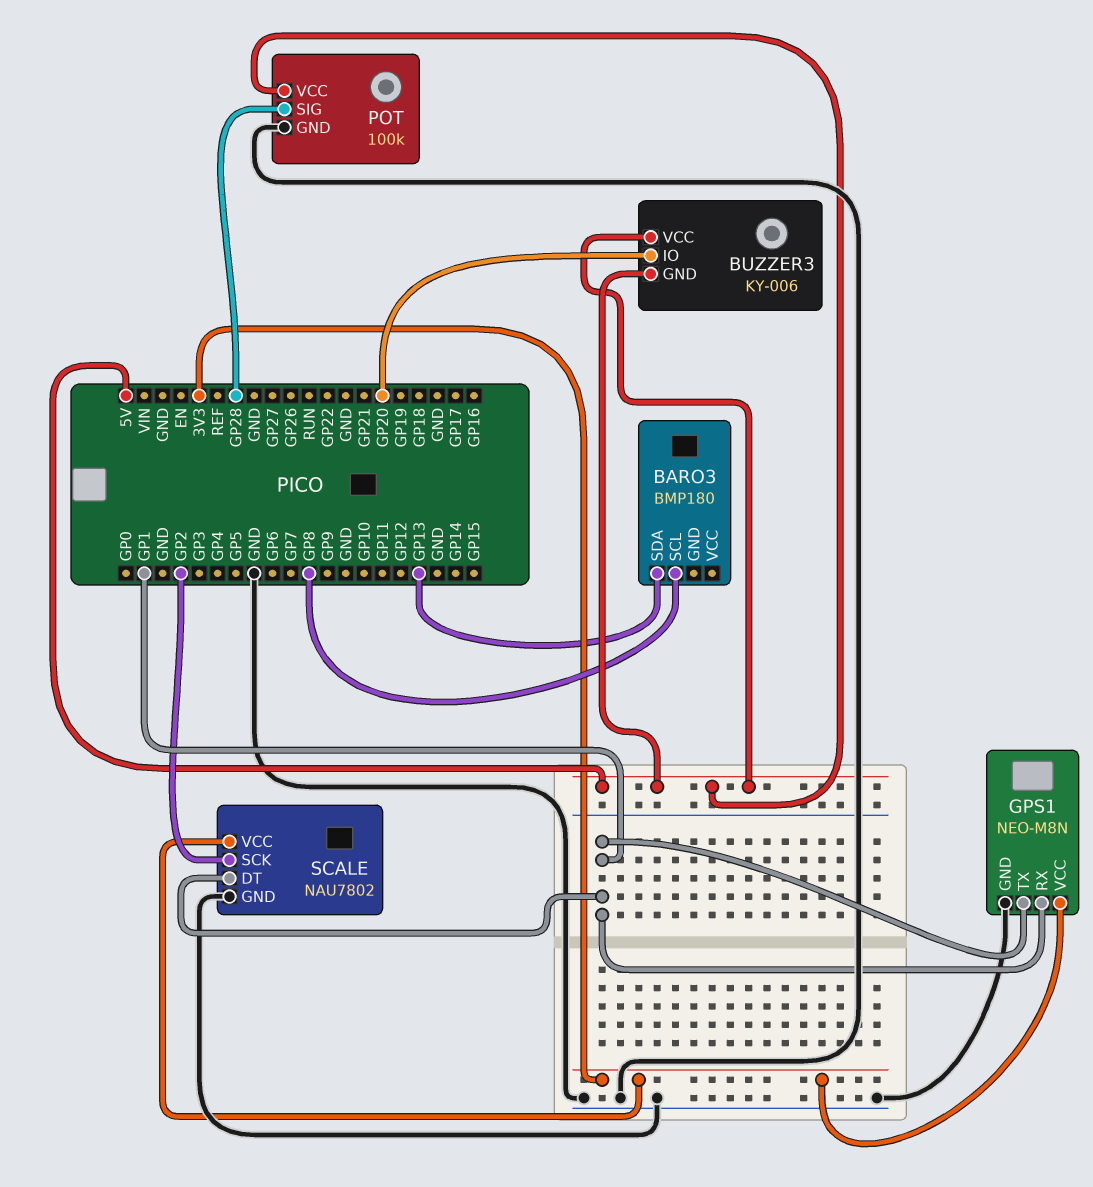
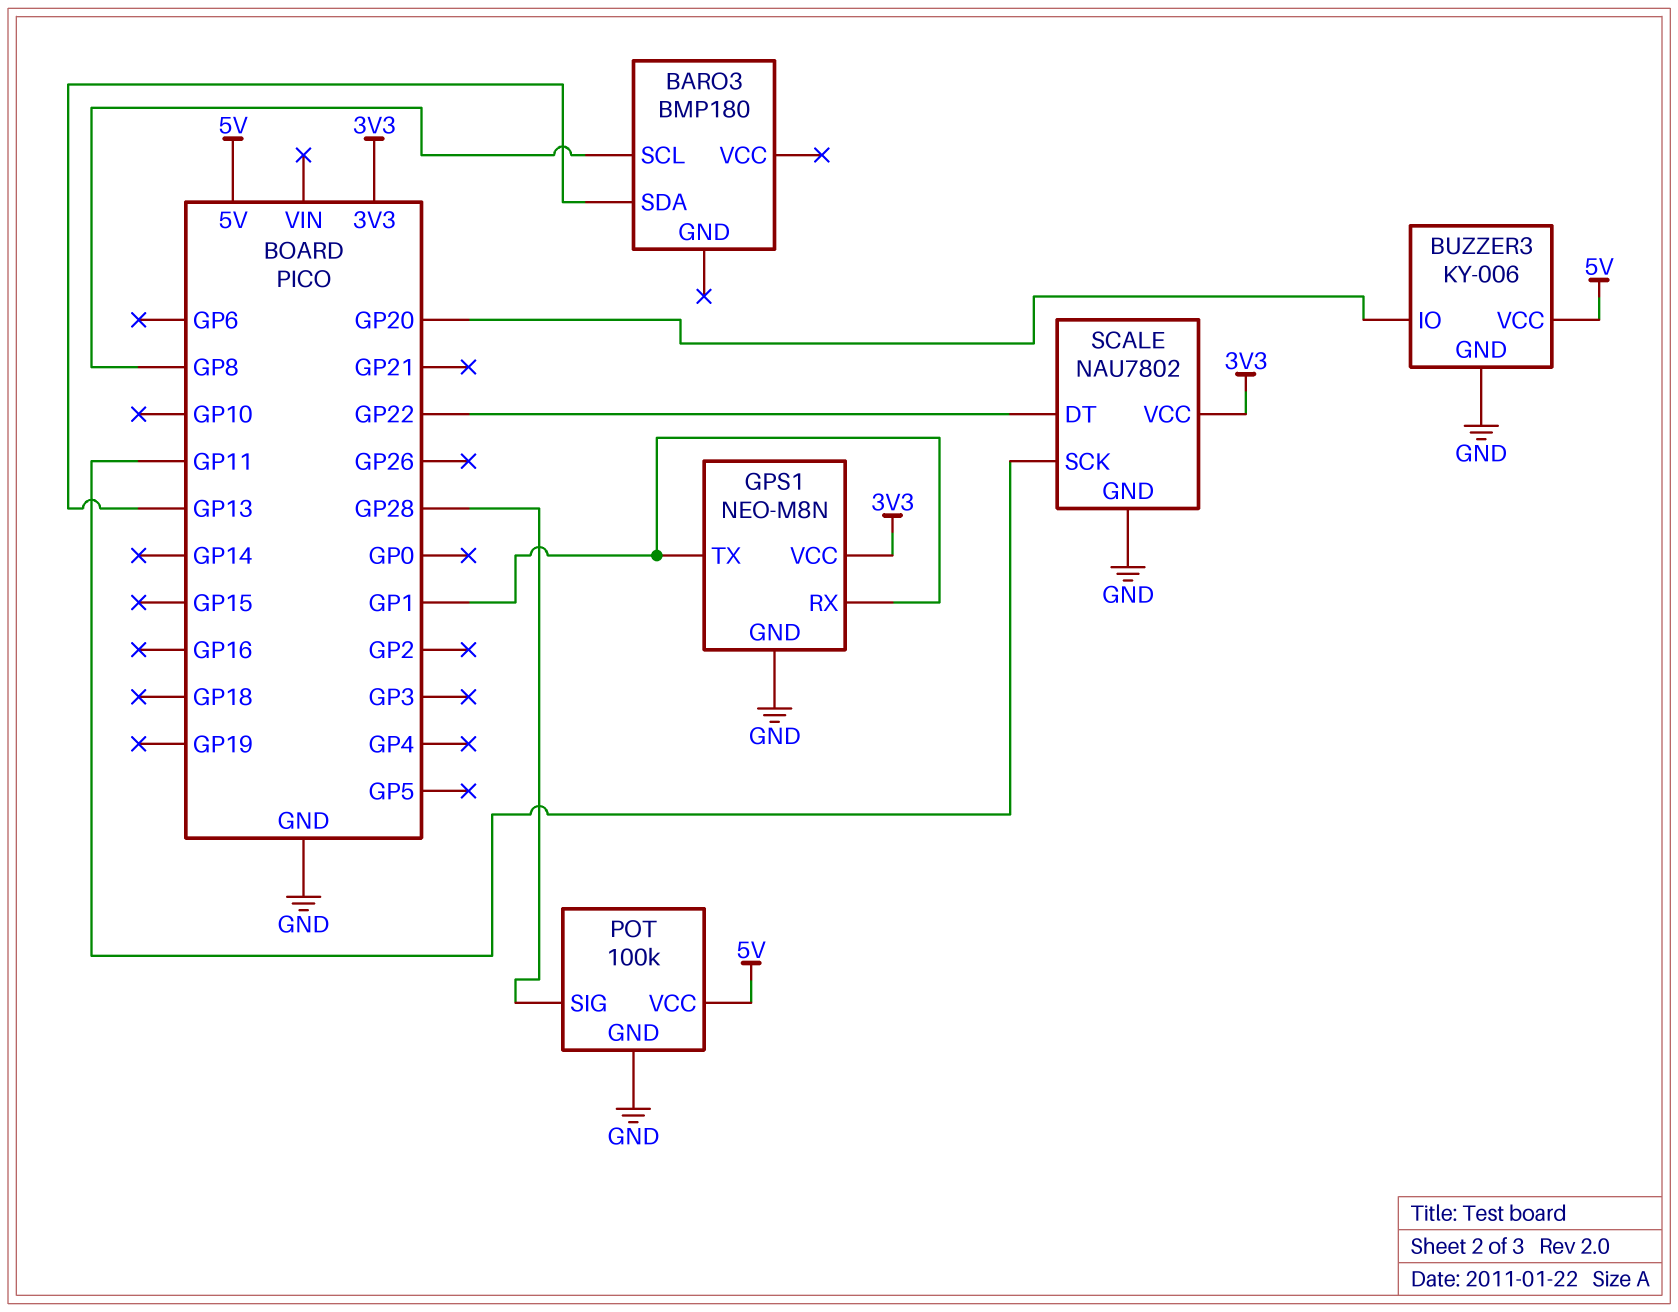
BUZZER3 pin GND: 5V -> GND
SCALE pin DT: GP1 -> GP22
SCALE pin SCK: GP2 -> GP11

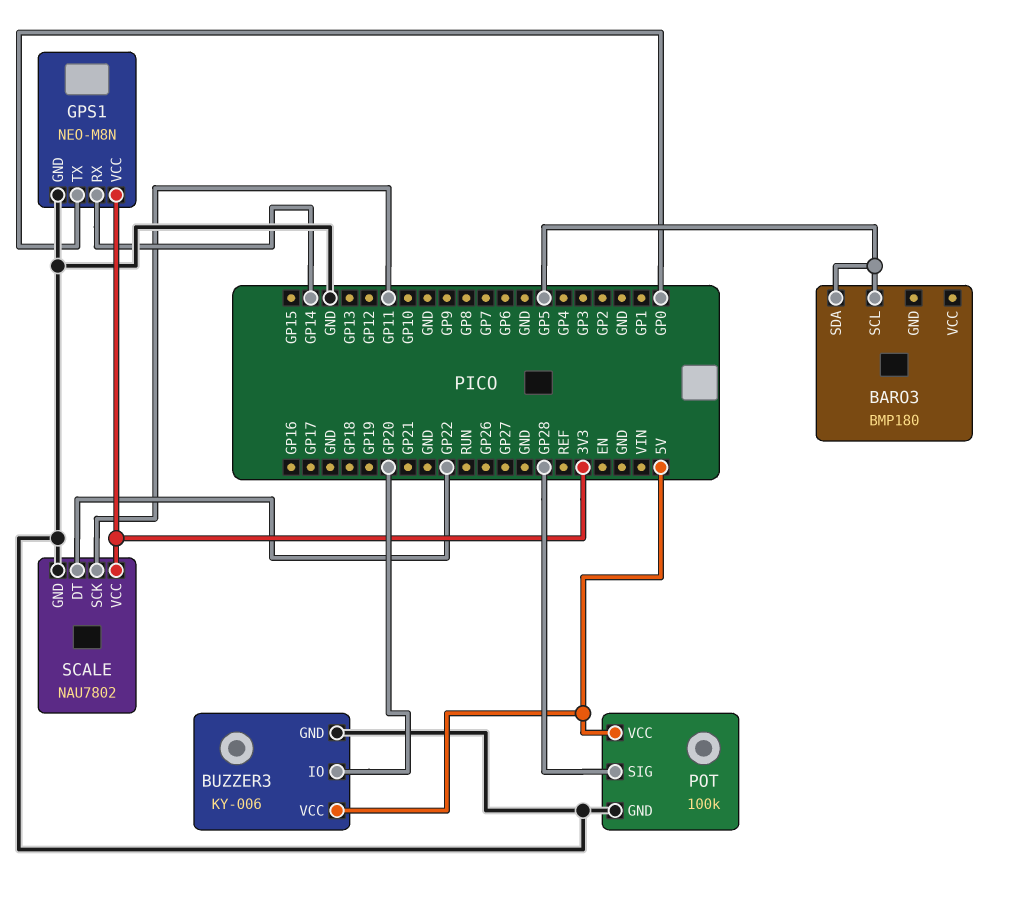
BARO3 pin SCL: GP8 -> GP5
BARO3 pin SDA: GP13 -> GP5
GPS1 pin RX: GP1 -> GP14
GPS1 pin TX: GP1 -> GP0

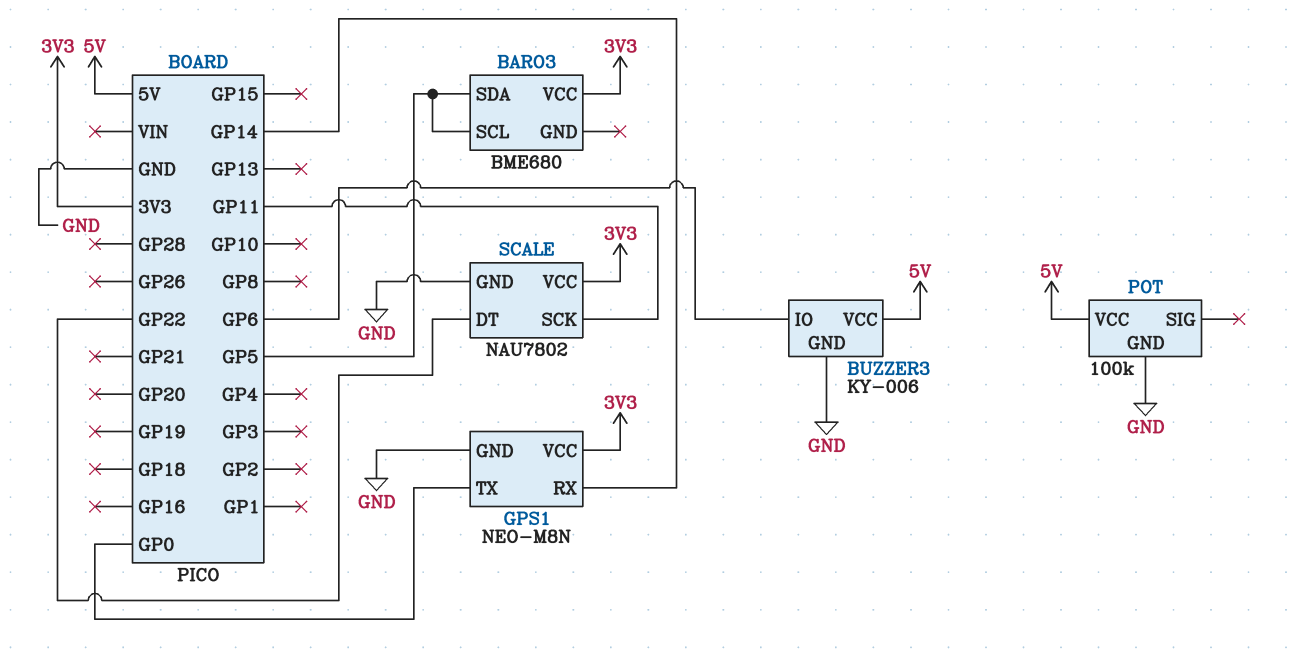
BARO3: BMP180 -> BME680
BARO3 pin VCC: none -> 3V3
BUZZER3 pin IO: GP20 -> GP6
POT pin SIG: GP28 -> none

